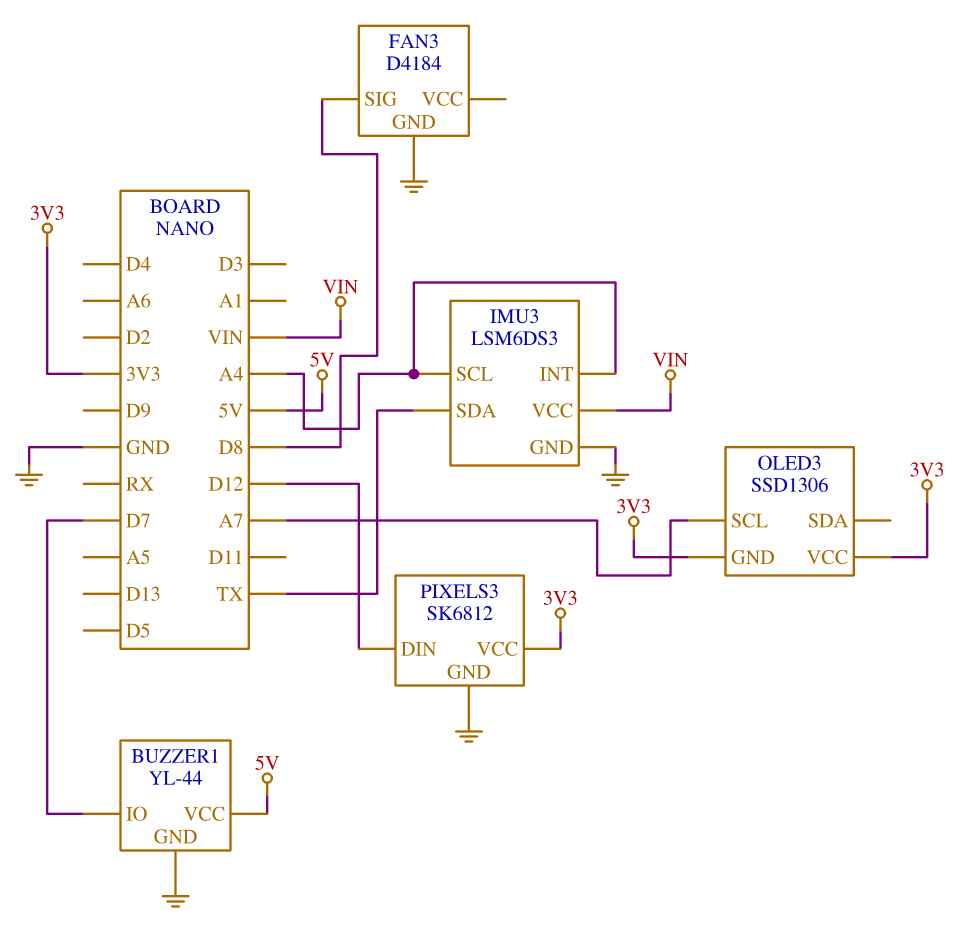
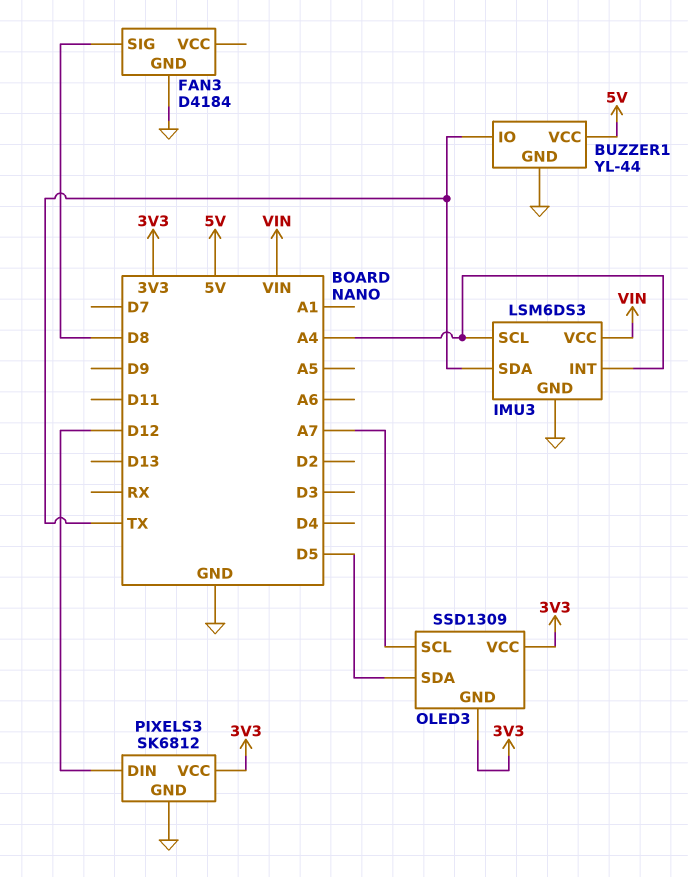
BUZZER1 pin IO: D7 -> TX
OLED3: SSD1306 -> SSD1309
OLED3 pin SDA: none -> D5

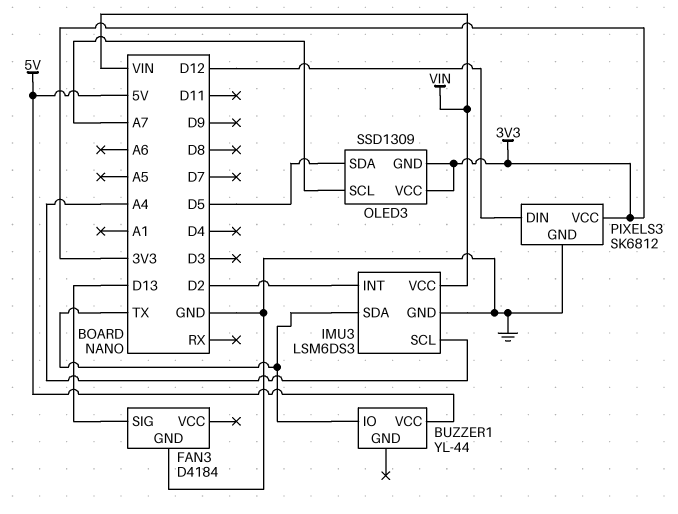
BUZZER1 pin GND: GND -> none
FAN3 pin SIG: D8 -> D13
IMU3 pin INT: A4 -> D2

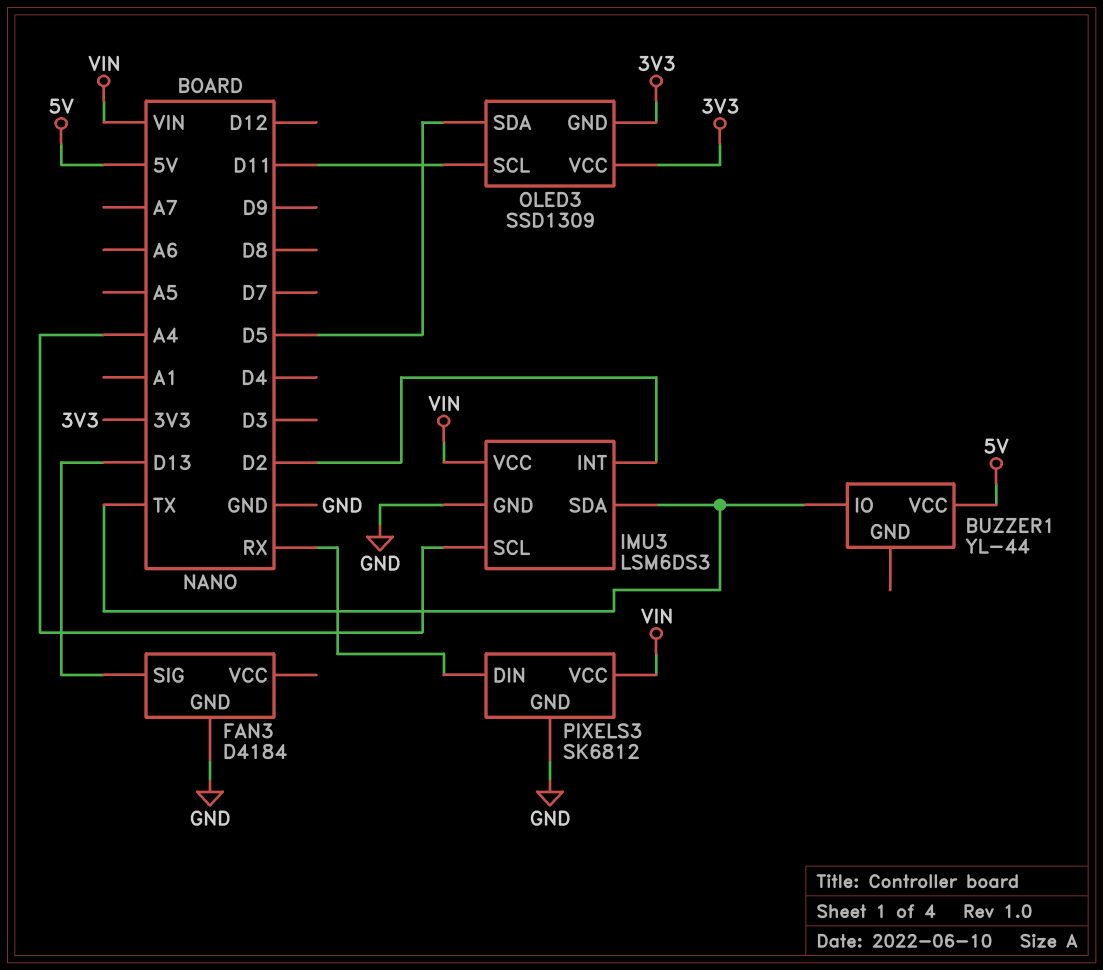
OLED3 pin SCL: A7 -> D11
PIXELS3 pin DIN: D12 -> RX
PIXELS3 pin VCC: 3V3 -> VIN

